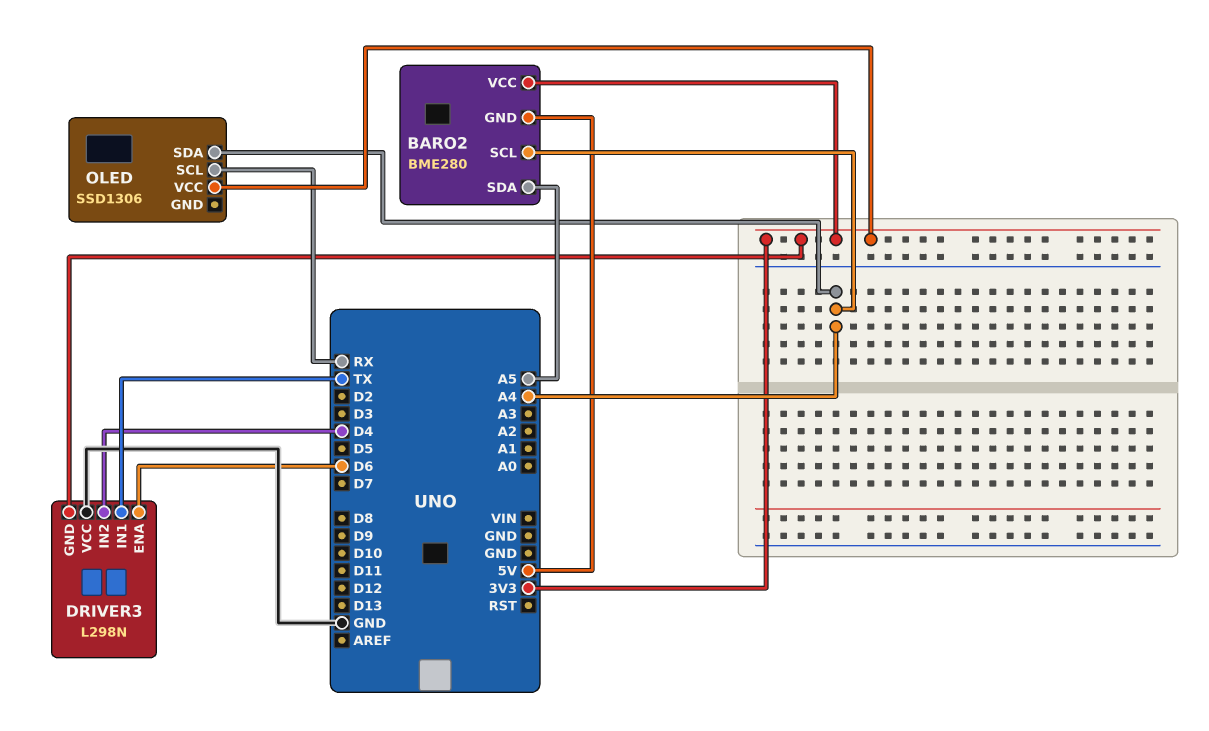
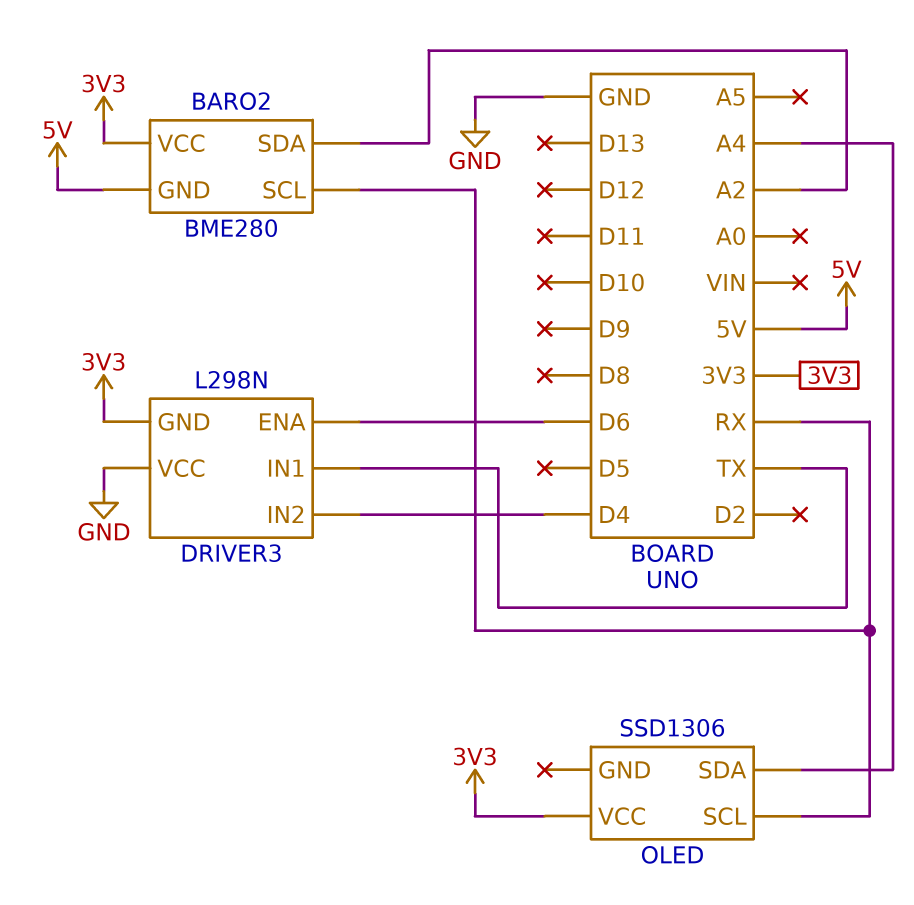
BARO2 pin SCL: A4 -> RX
BARO2 pin SDA: A5 -> A2

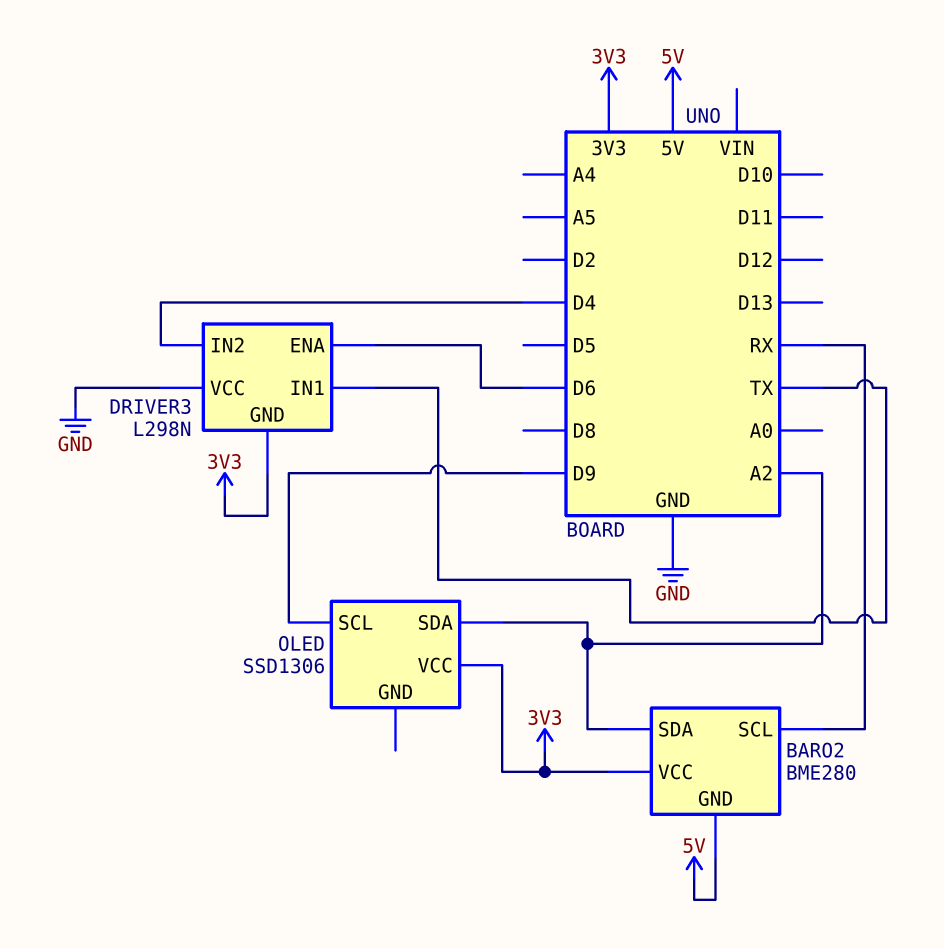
OLED pin SCL: RX -> D9
OLED pin SDA: A4 -> A2

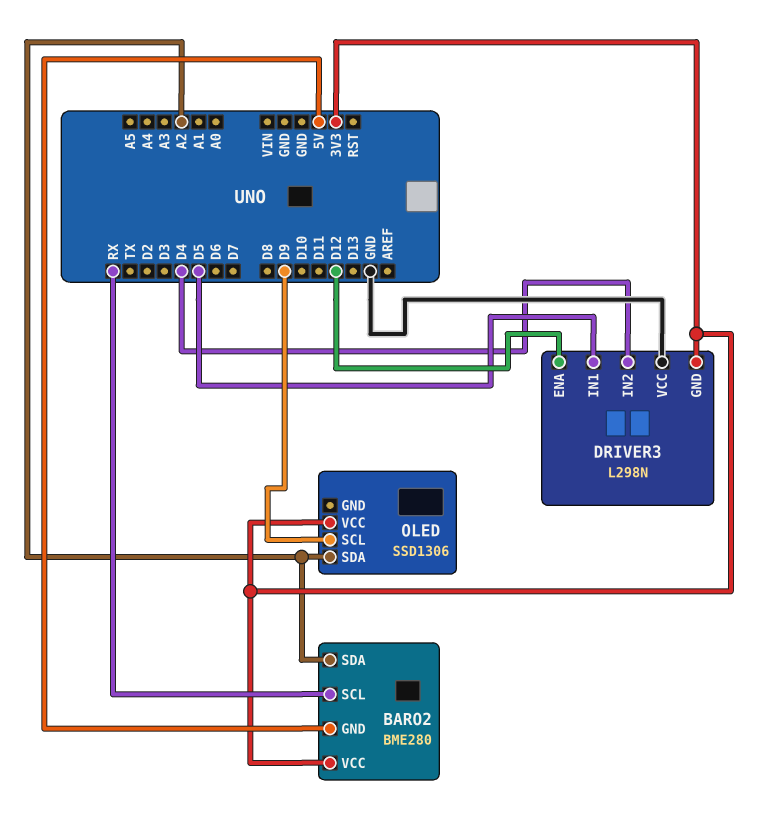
DRIVER3 pin ENA: D6 -> D12
DRIVER3 pin IN1: TX -> D5

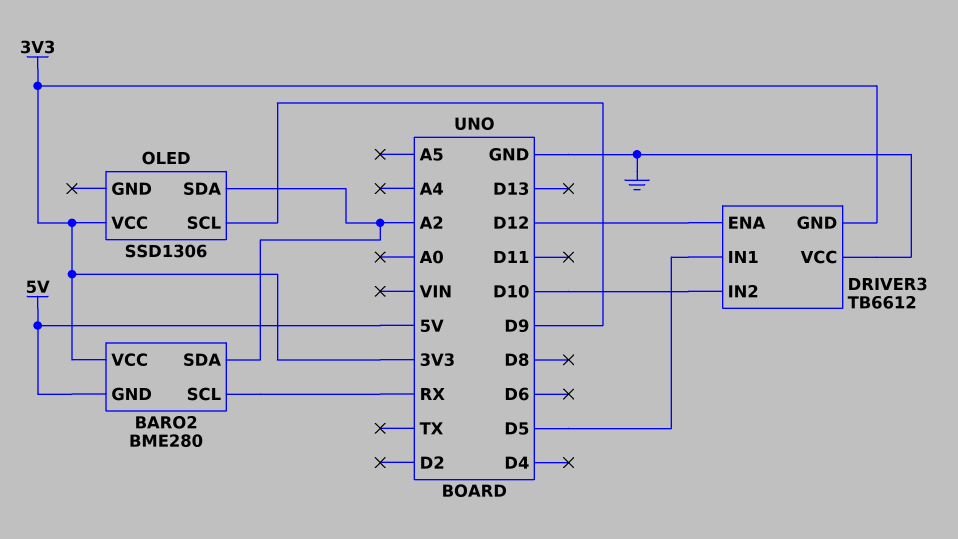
DRIVER3: L298N -> TB6612
DRIVER3 pin IN2: D4 -> D10

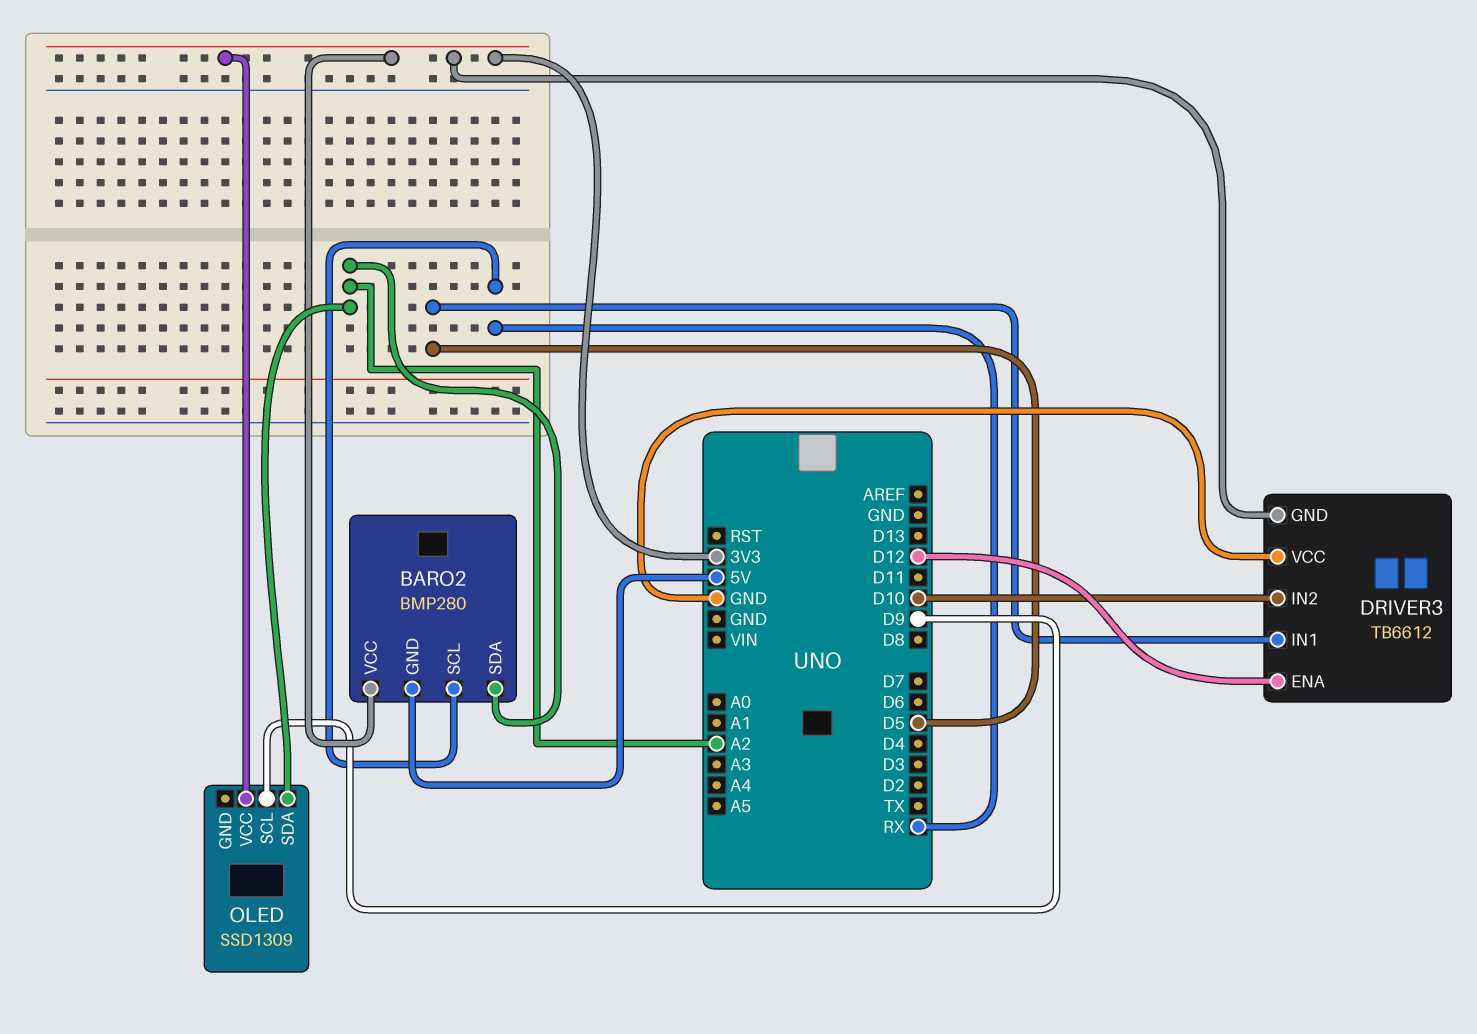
BARO2: BME280 -> BMP280
OLED: SSD1306 -> SSD1309

